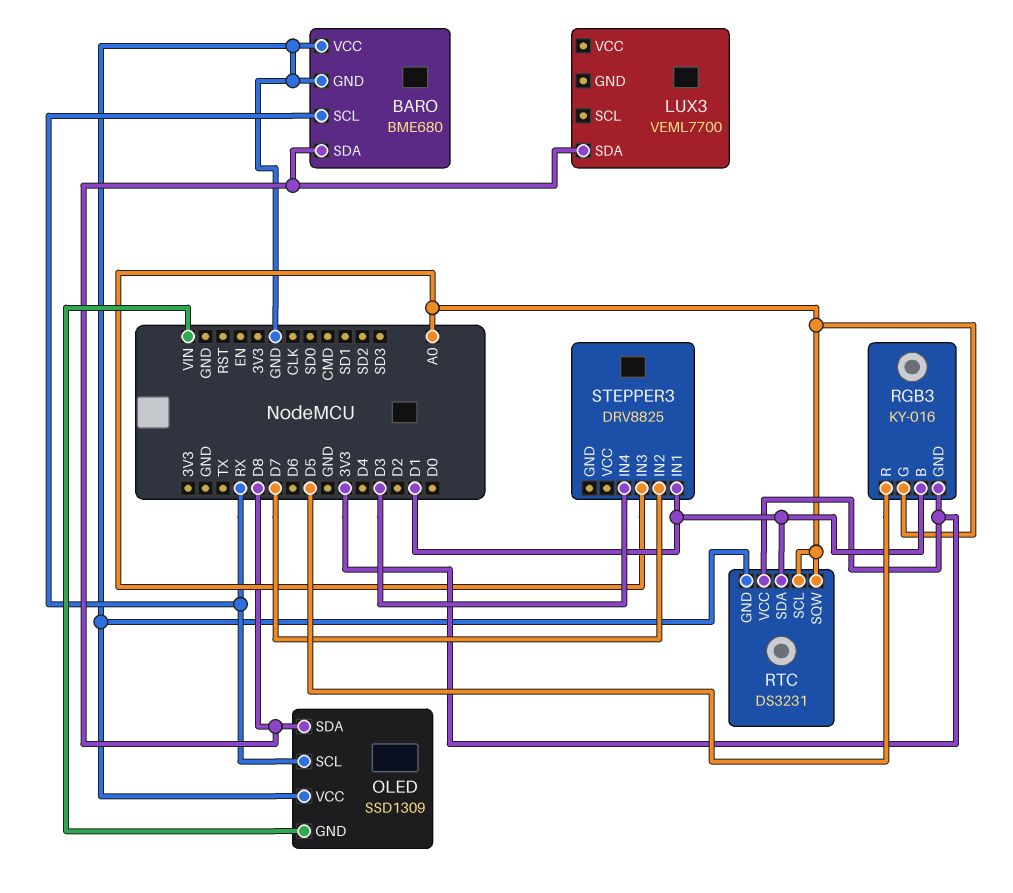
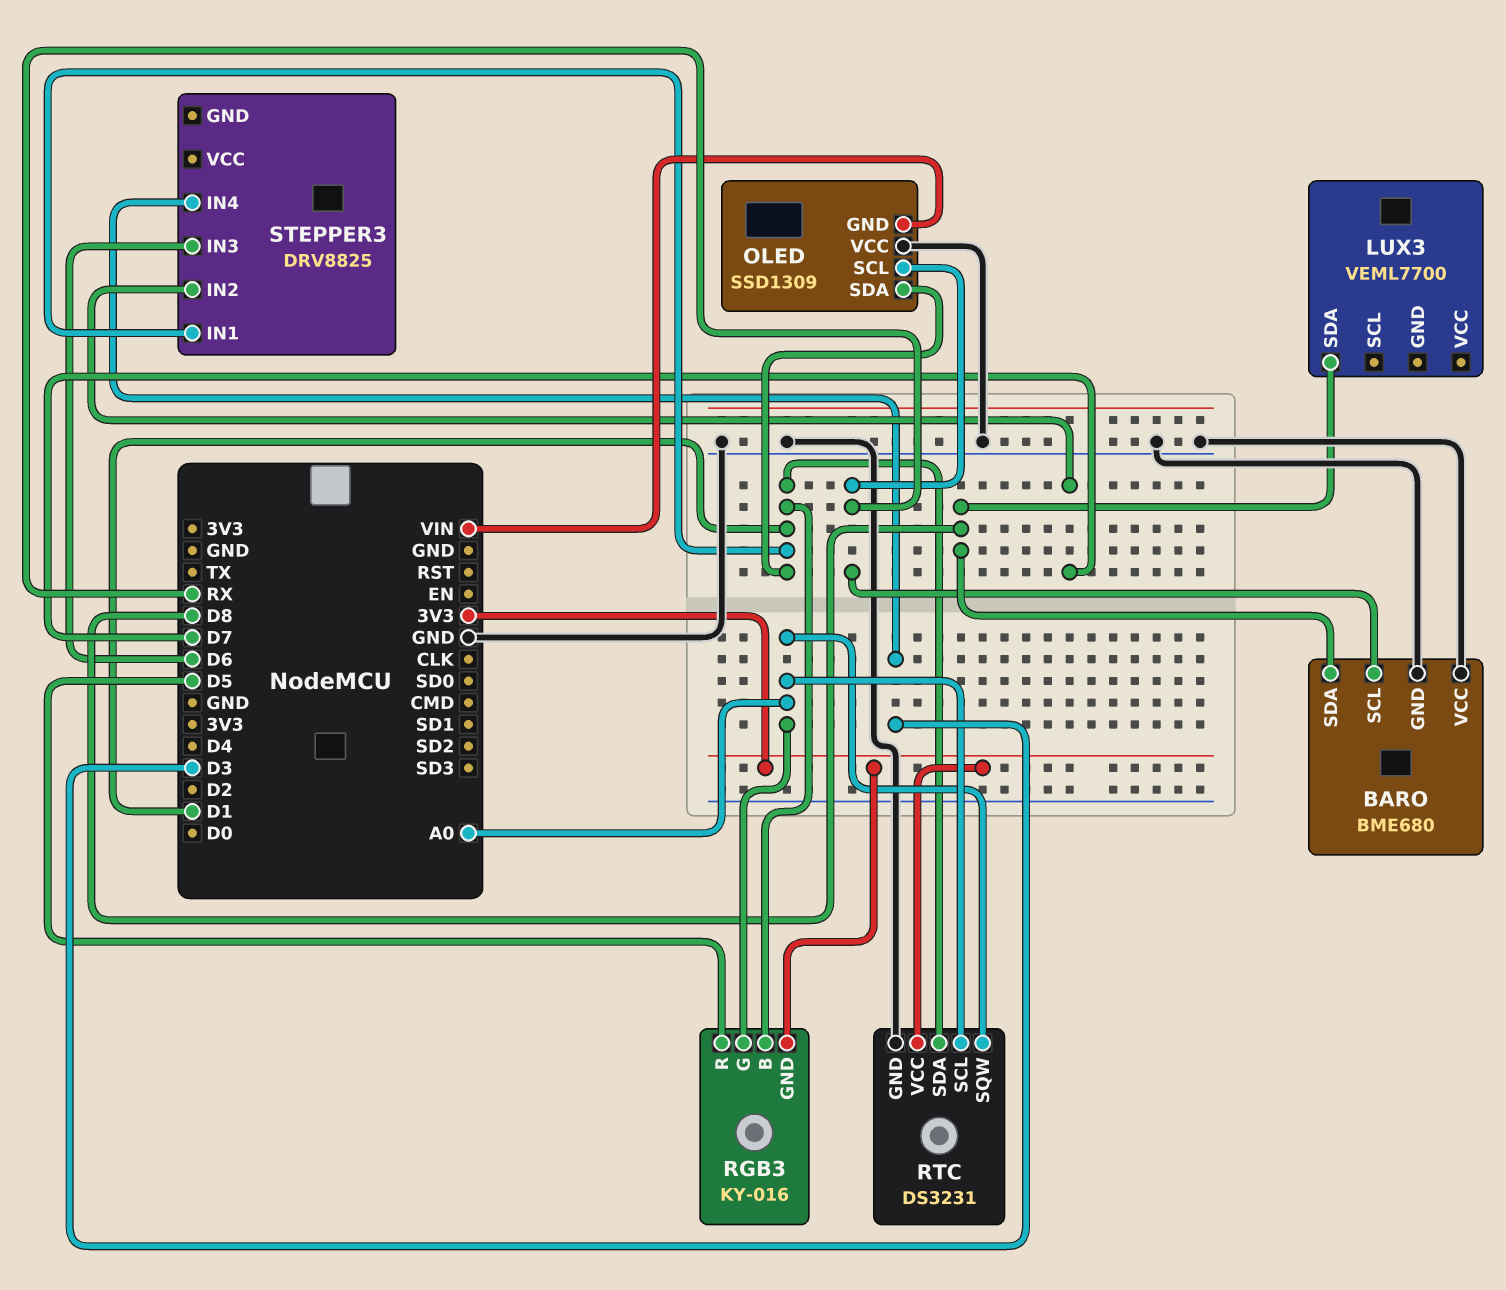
OLED pin SDA: D8 -> D1
STEPPER3 pin IN3: A0 -> D6

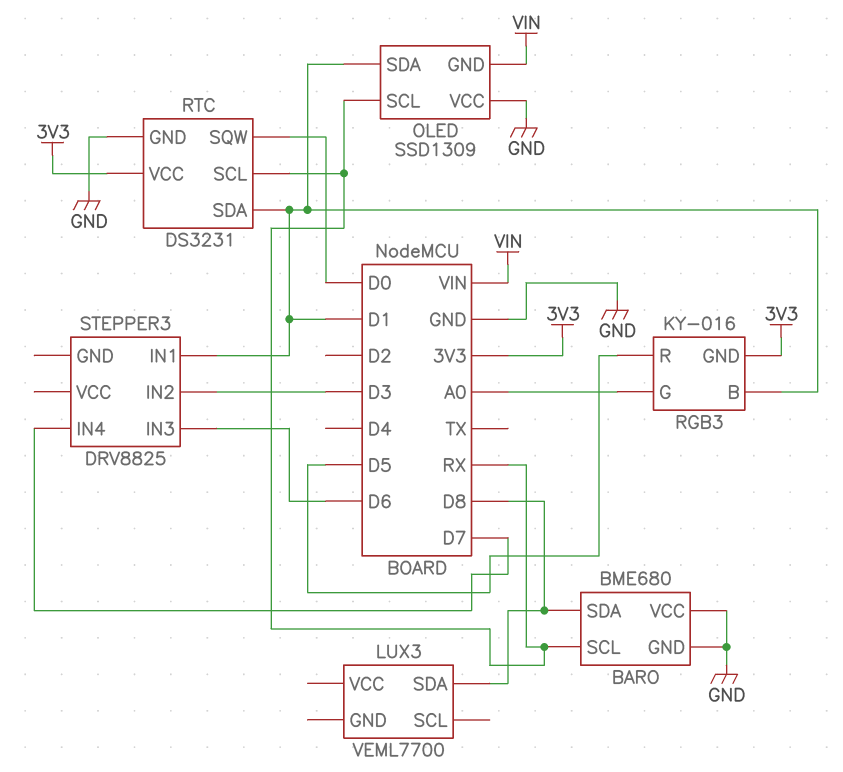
RTC pin SCL: A0 -> RX
RTC pin SQW: A0 -> D0
STEPPER3 pin IN2: D7 -> D3
STEPPER3 pin IN4: D3 -> D7

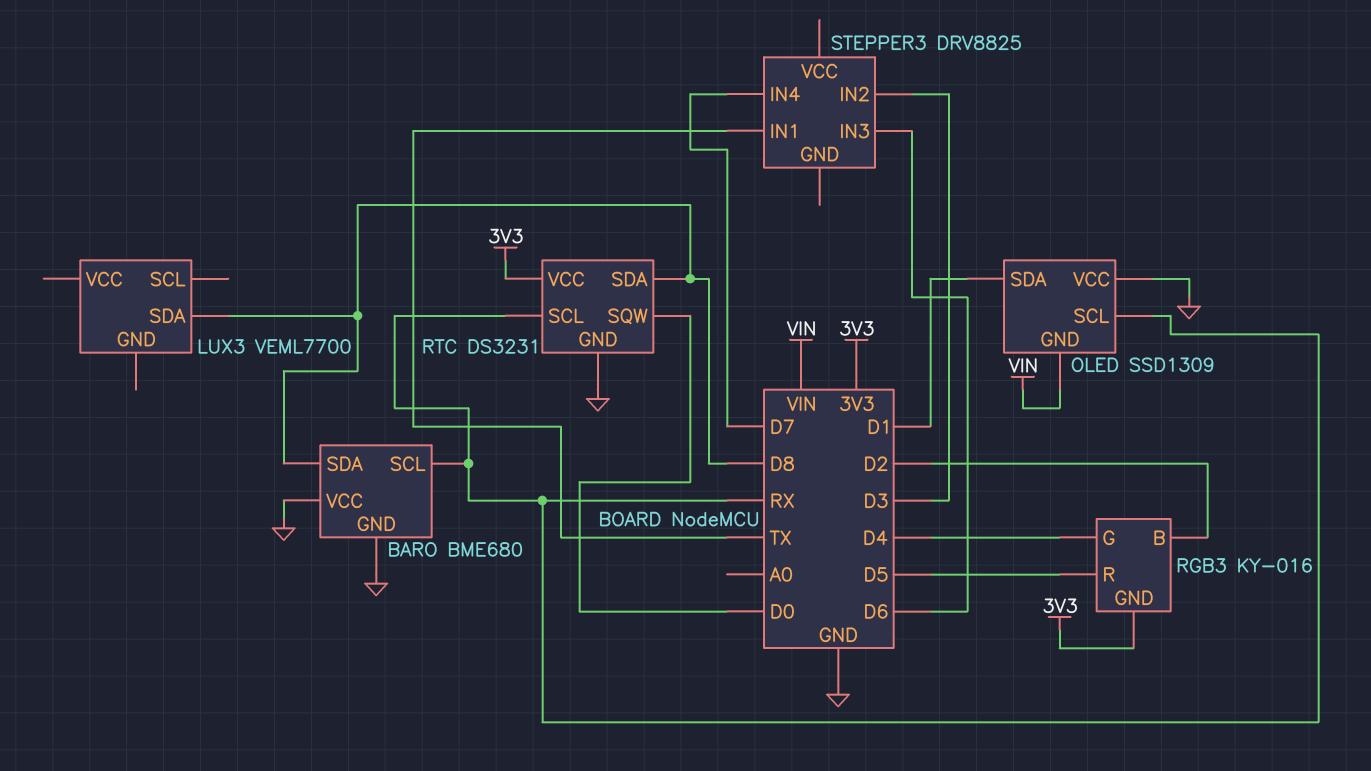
RGB3 pin B: D1 -> D2
RGB3 pin G: A0 -> D4
RTC pin SDA: D1 -> D8
STEPPER3 pin IN1: D1 -> TX

